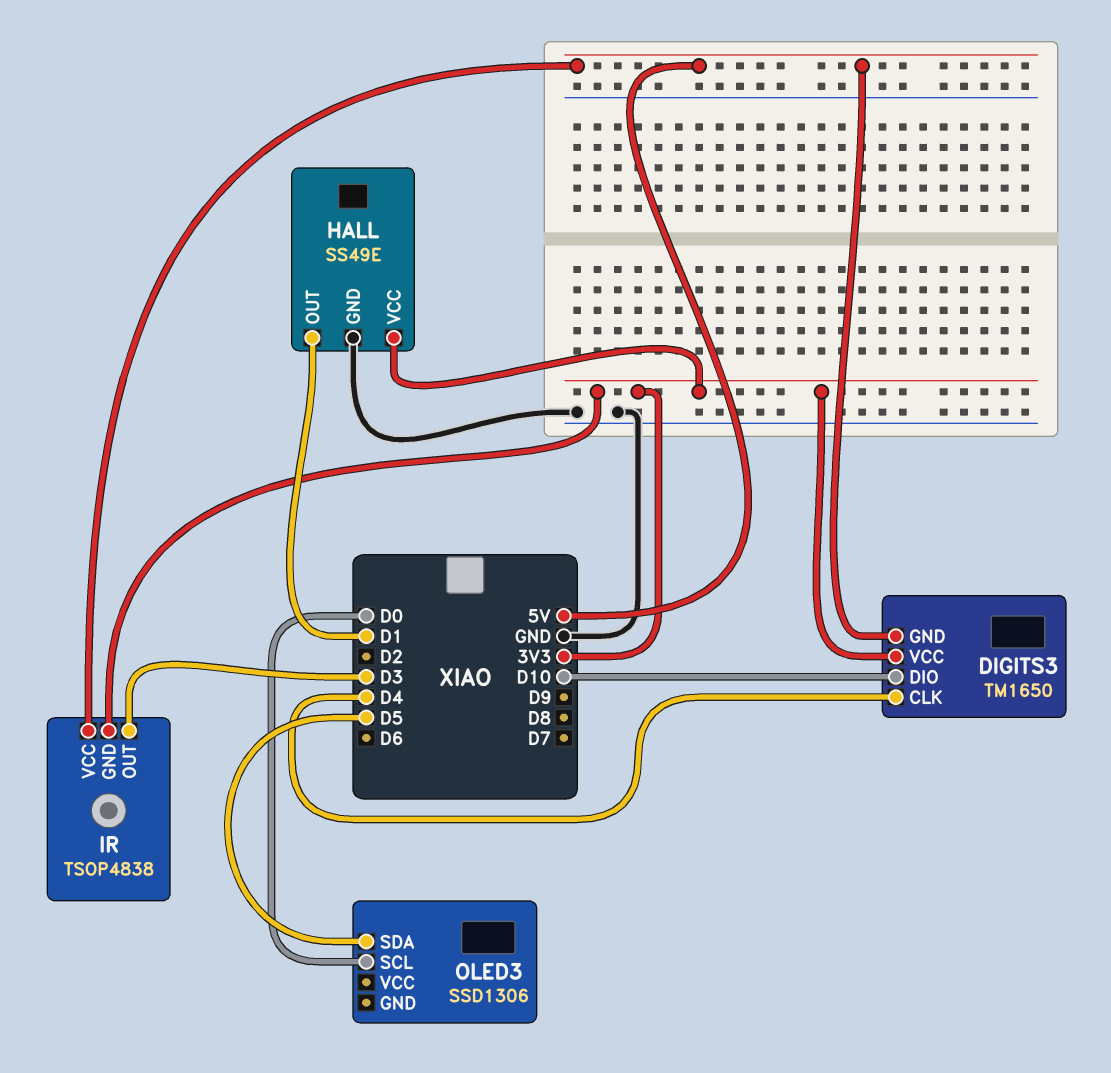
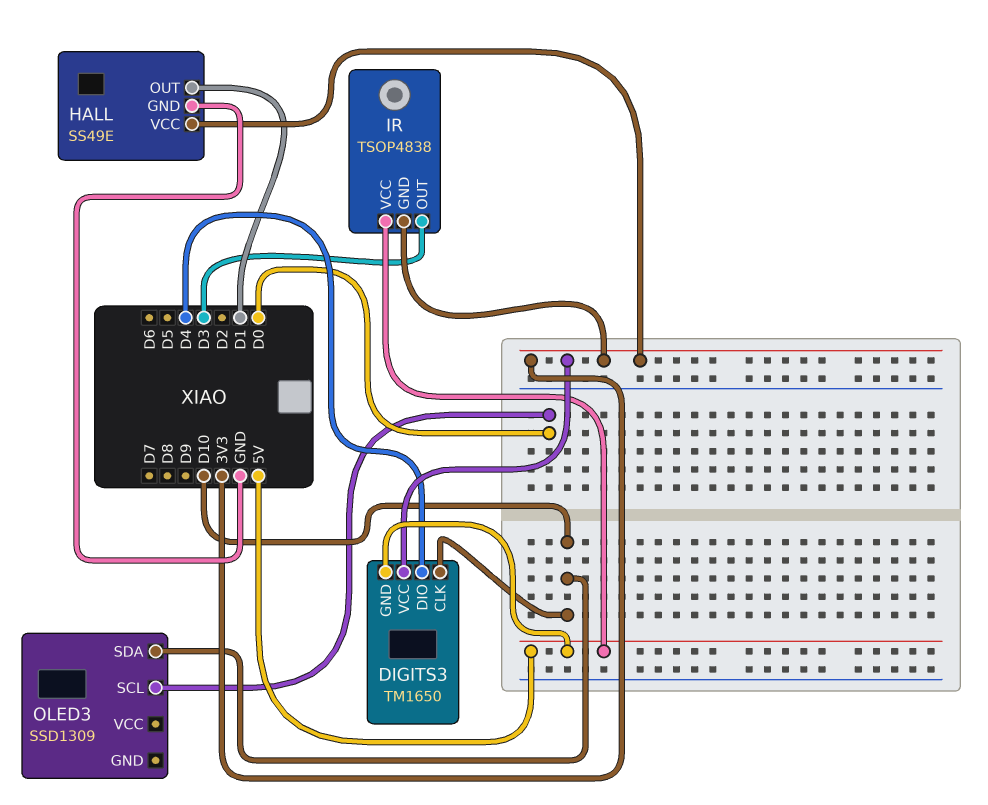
DIGITS3 pin CLK: D4 -> D10
DIGITS3 pin DIO: D10 -> D4
OLED3: SSD1306 -> SSD1309
OLED3 pin SDA: D5 -> D10

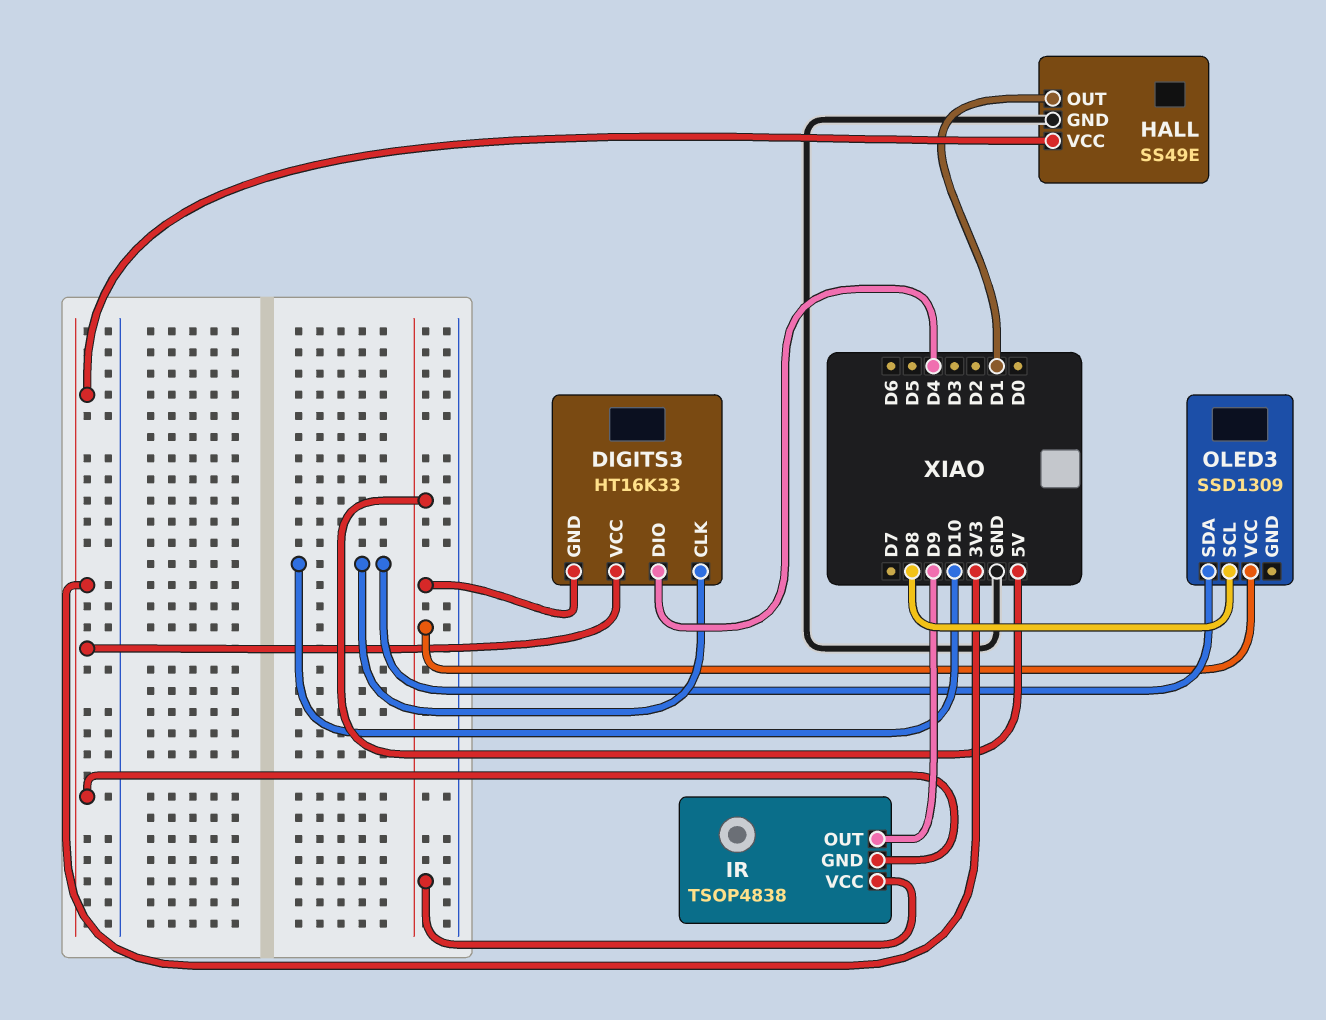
DIGITS3: TM1650 -> HT16K33
IR pin OUT: D3 -> D9
OLED3 pin SCL: D0 -> D8
OLED3 pin VCC: none -> 5V

